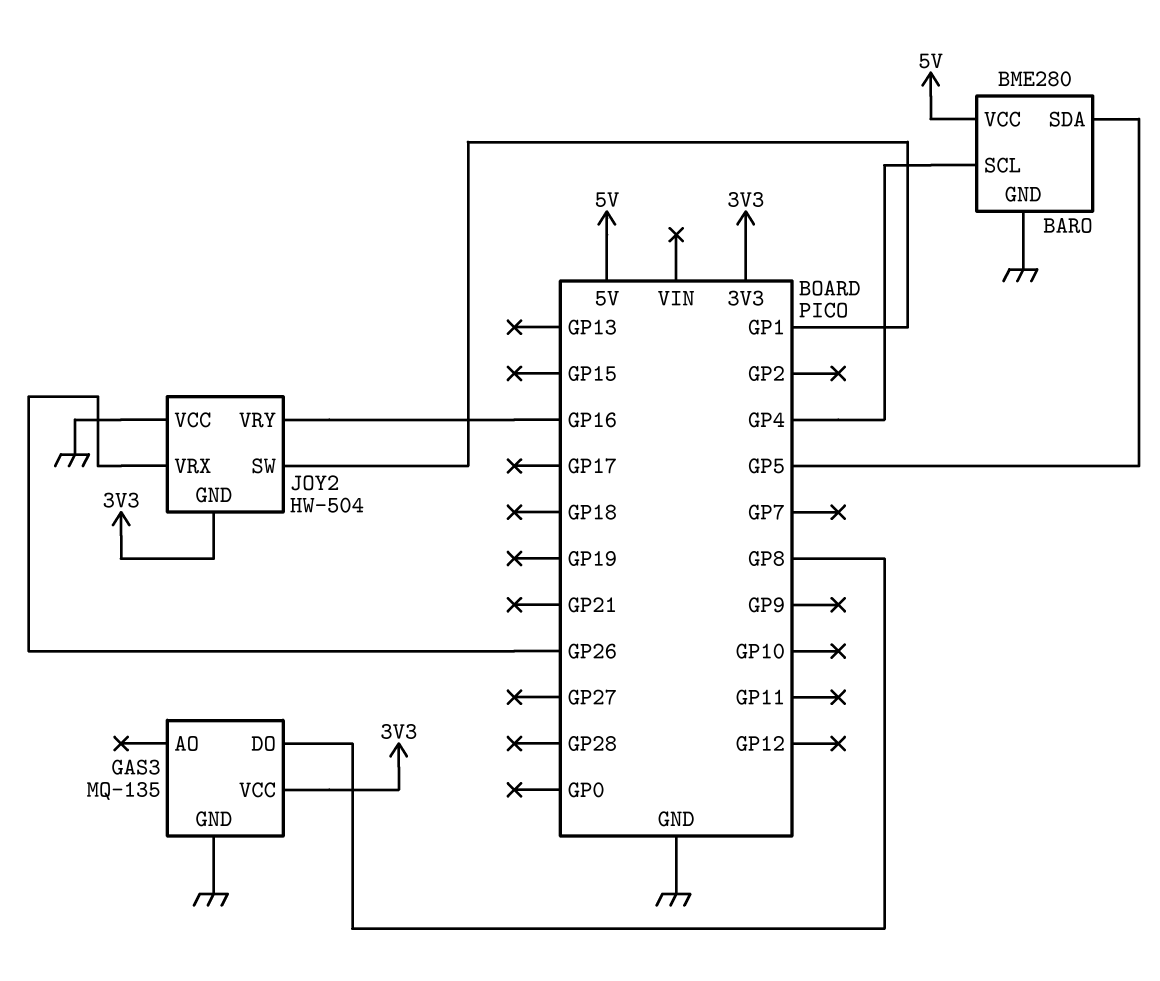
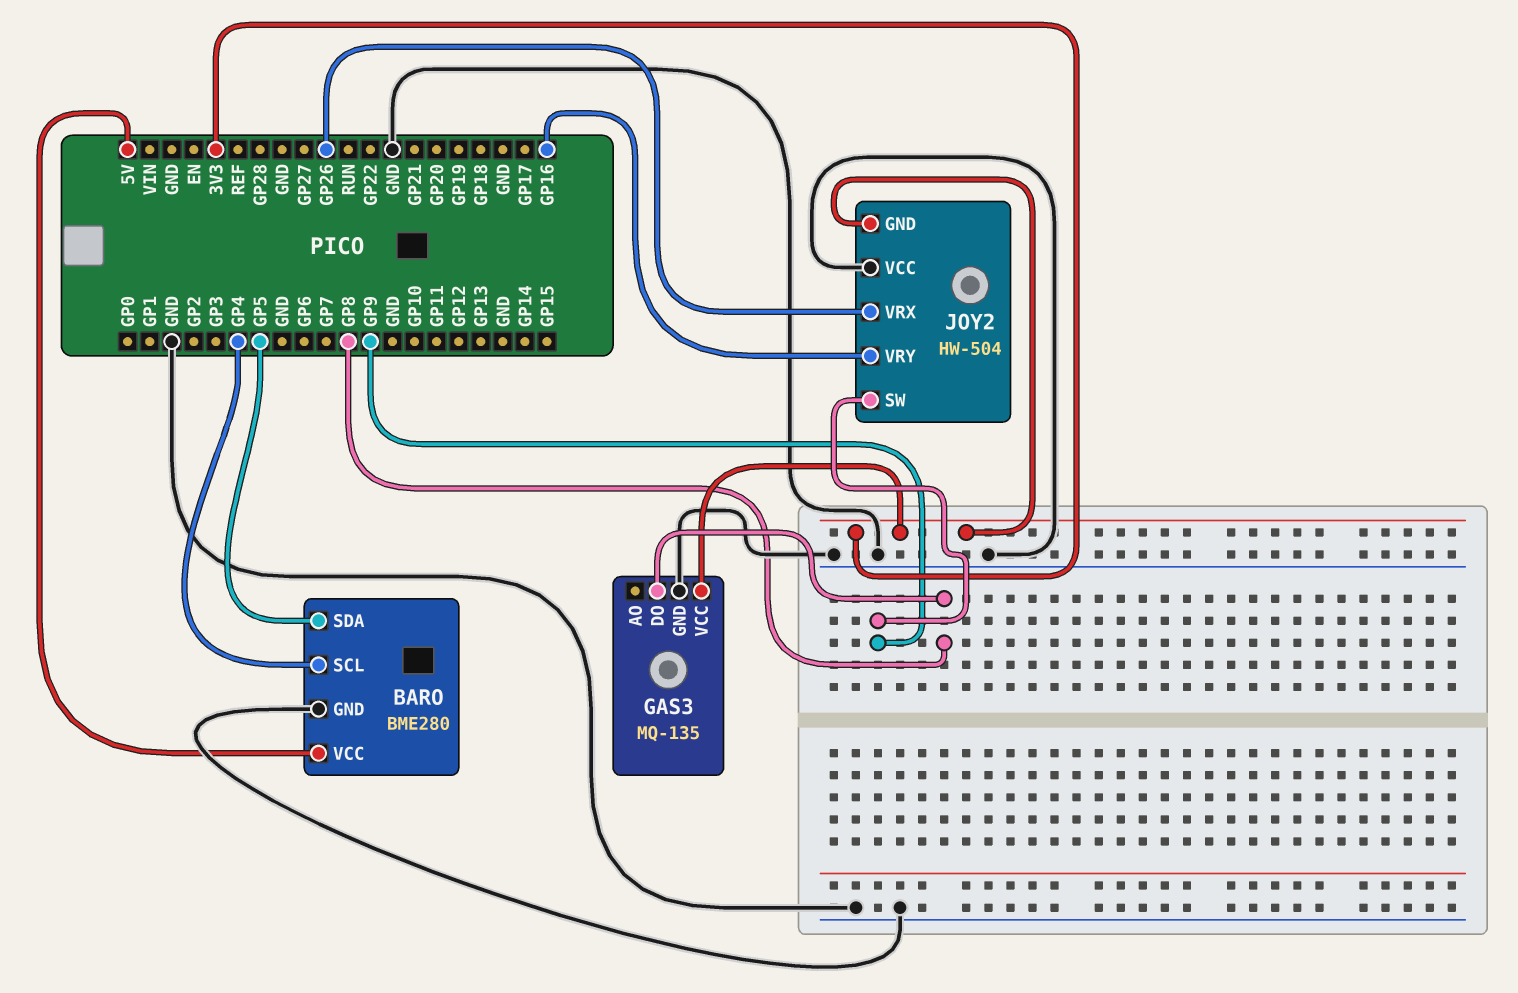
JOY2 pin SW: GP1 -> GP9

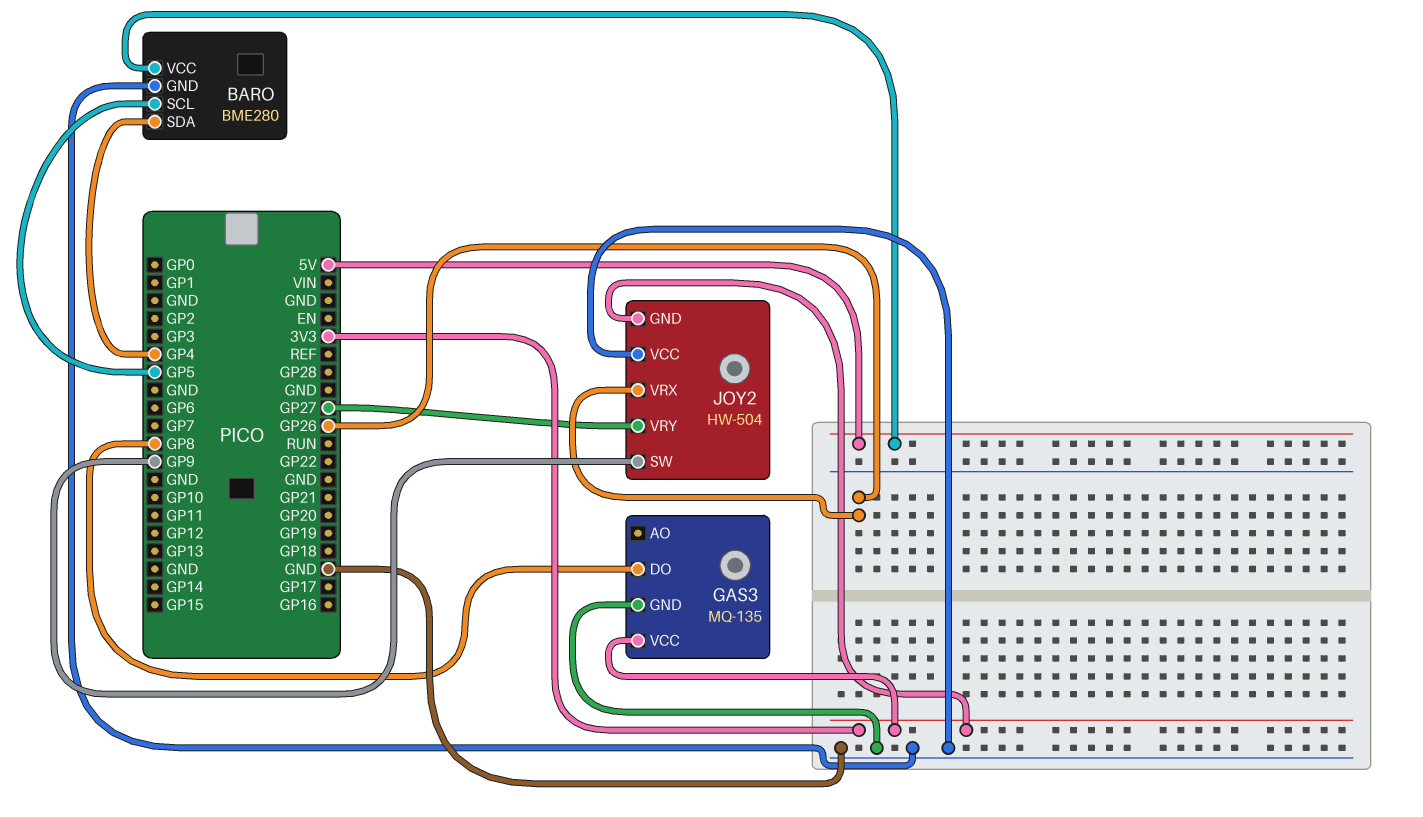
BARO pin SCL: GP4 -> GP5
BARO pin SDA: GP5 -> GP4
JOY2 pin VRY: GP16 -> GP27

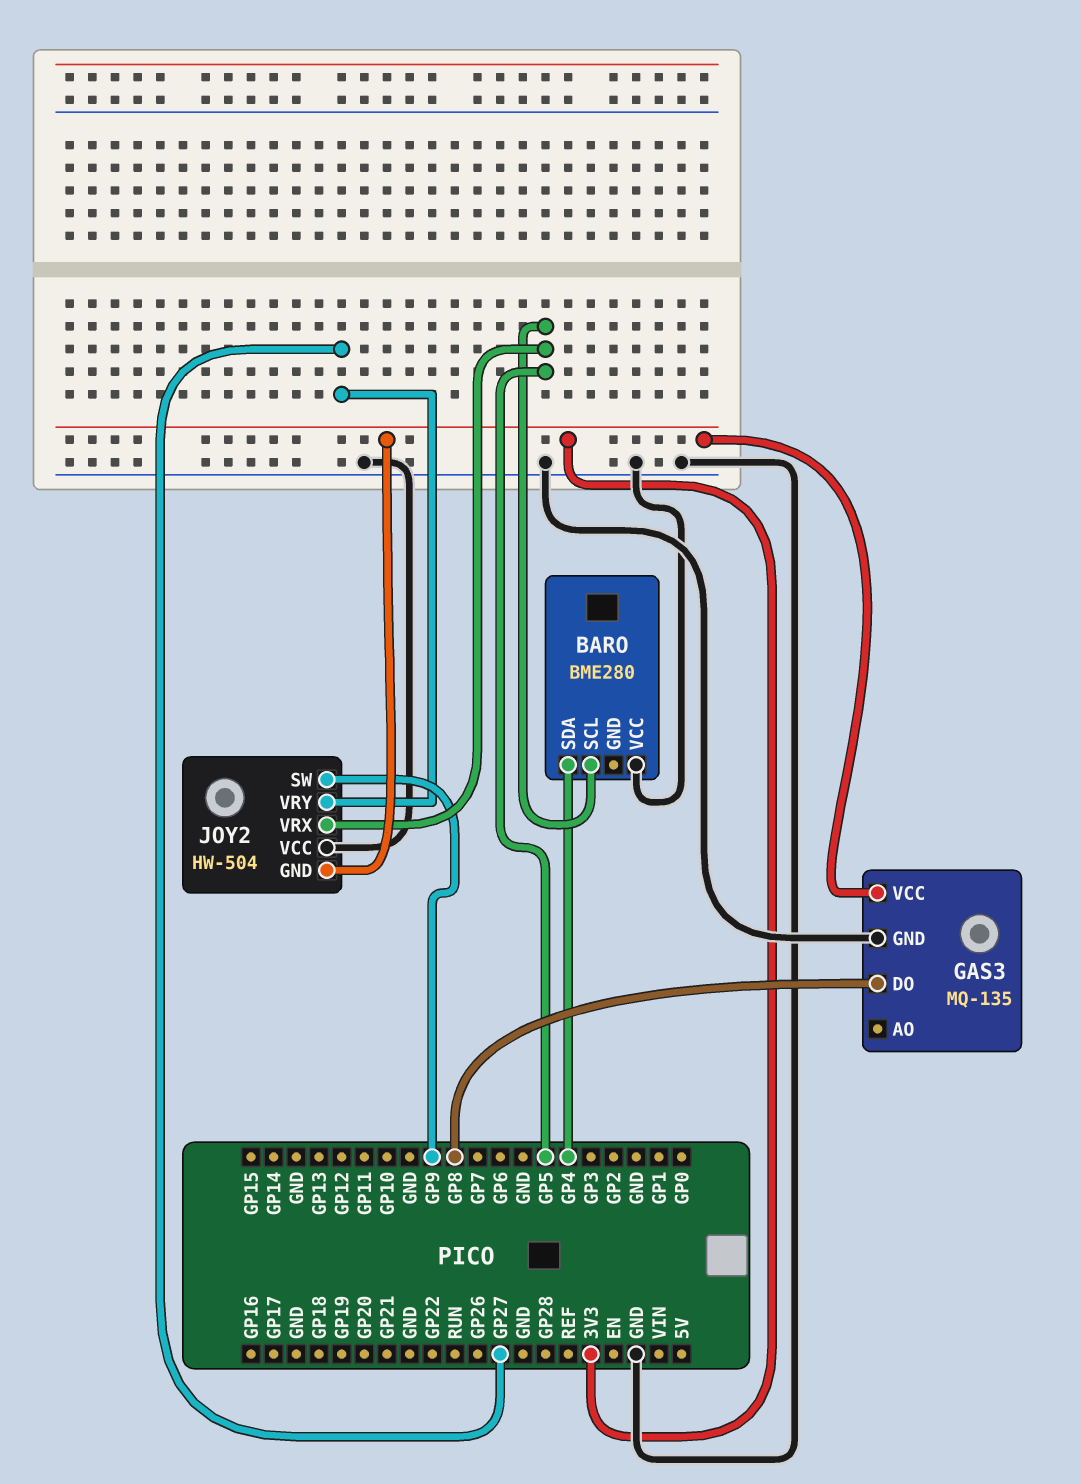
BARO pin GND: GND -> none
BARO pin VCC: 5V -> GND
JOY2 pin VRX: GP26 -> GP5

